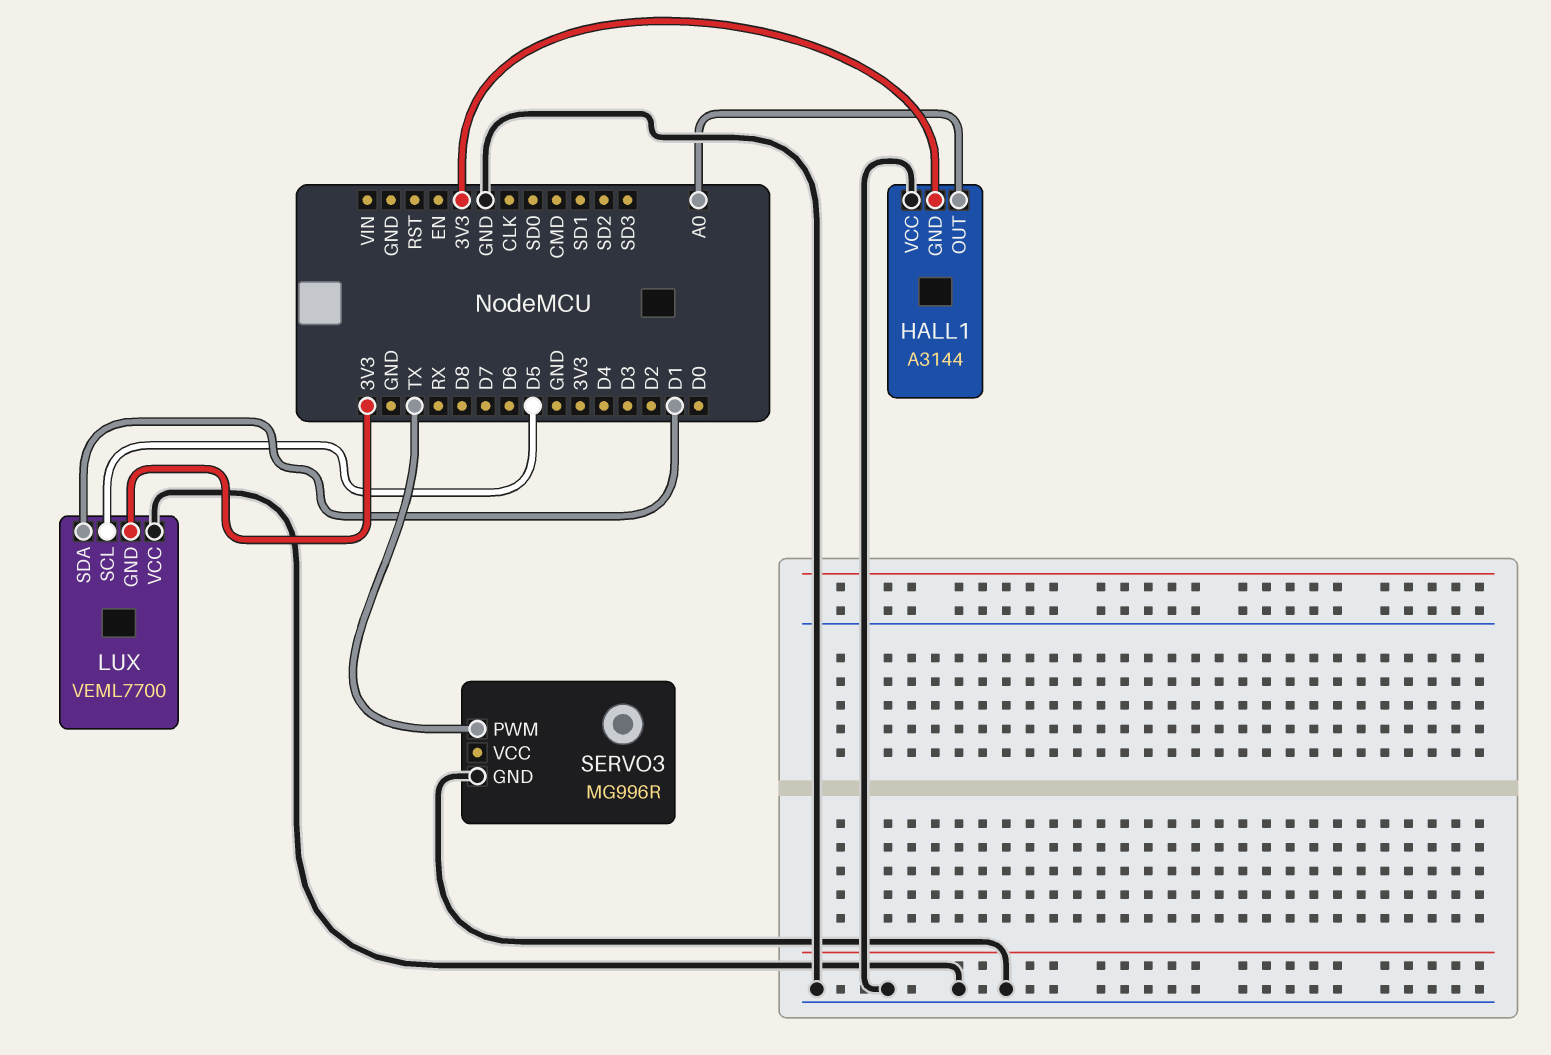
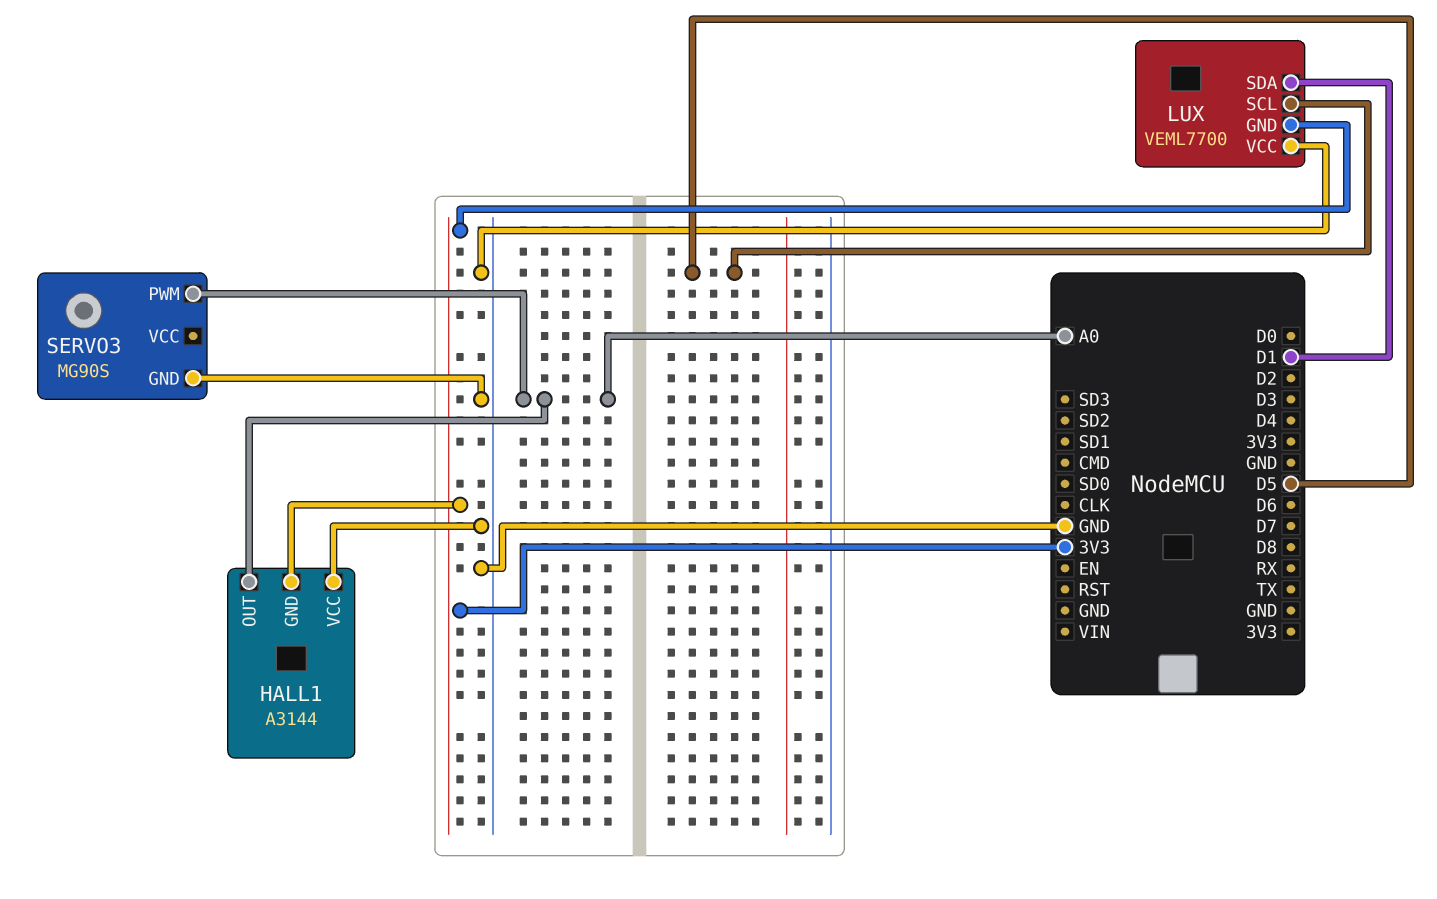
SERVO3: MG996R -> MG90S
SERVO3 pin PWM: TX -> A0

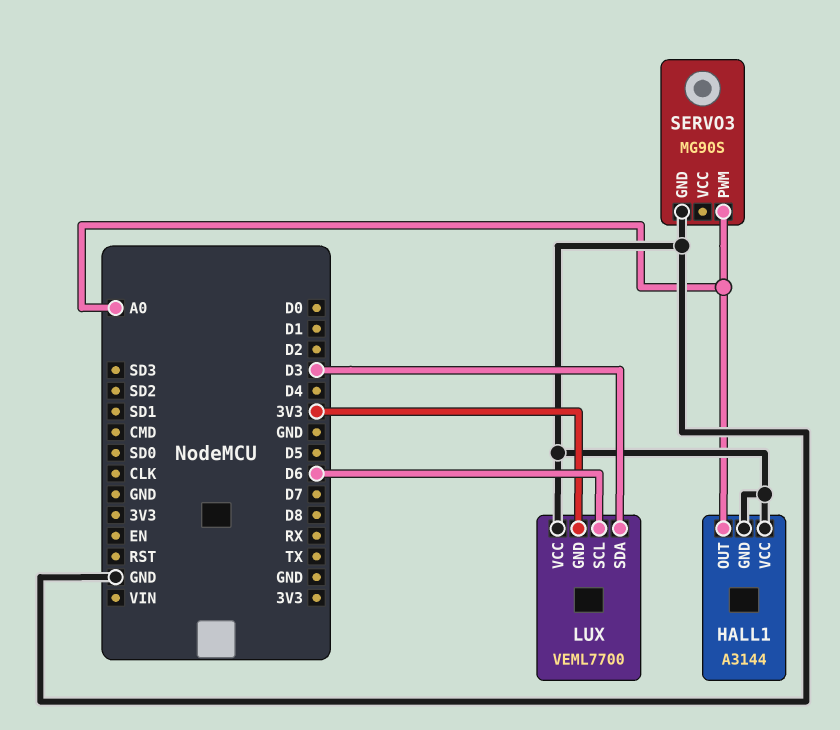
HALL1 pin GND: 3V3 -> GND
LUX pin SCL: D5 -> D6
LUX pin SDA: D1 -> D3

